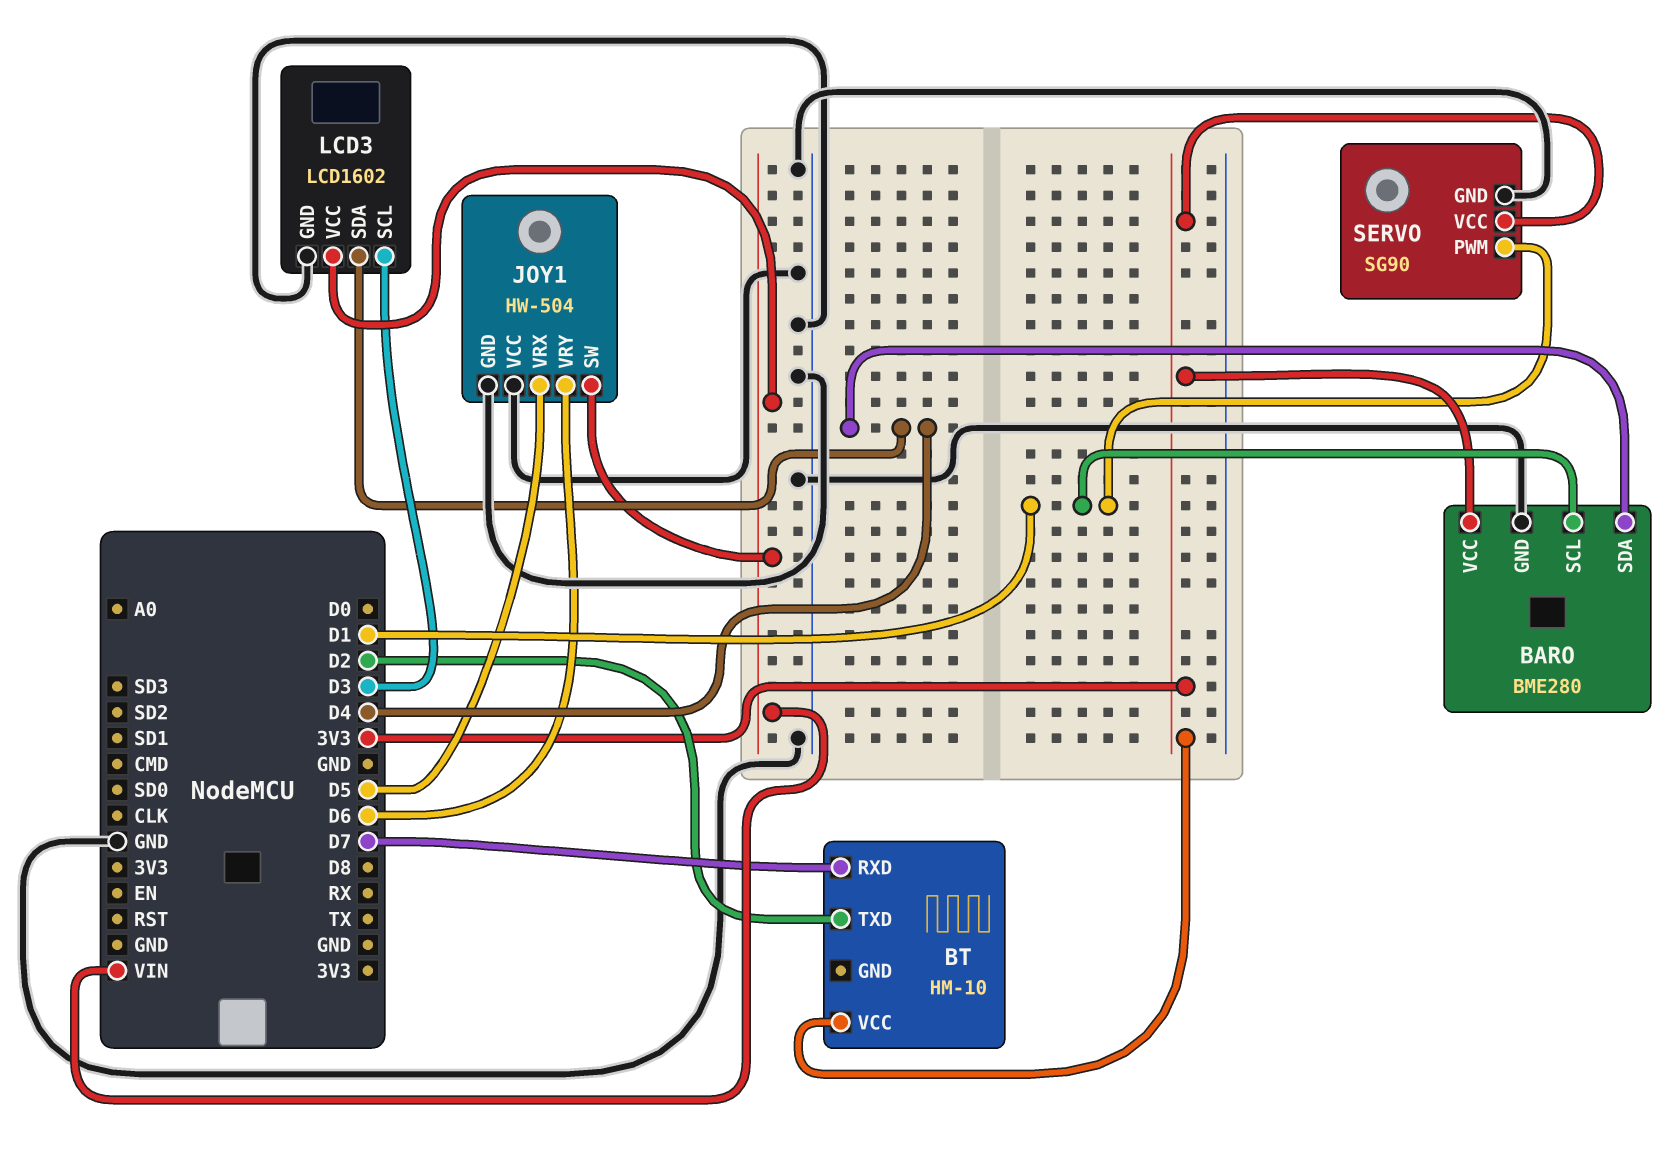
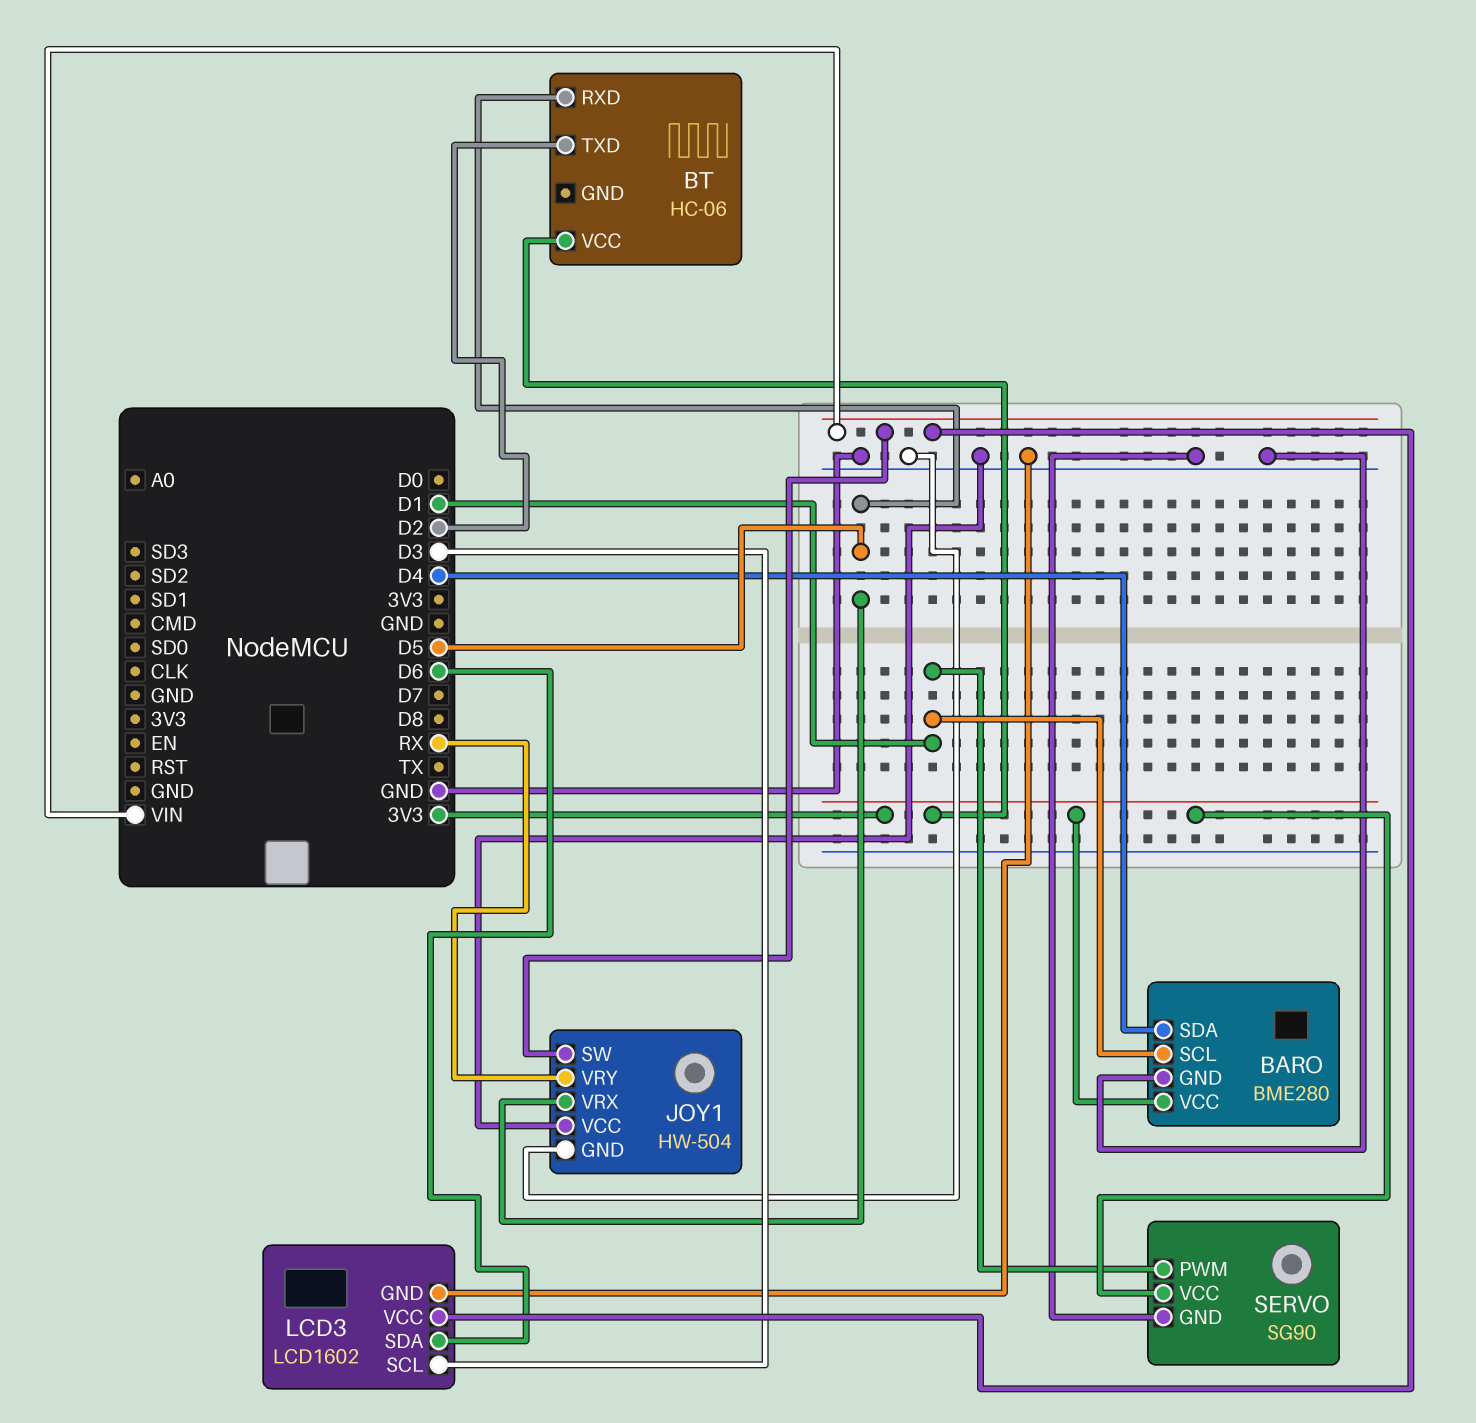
BT: HM-10 -> HC-06
BT pin RXD: D7 -> D5
JOY1 pin VRY: D6 -> RX
LCD3 pin SDA: D4 -> D6

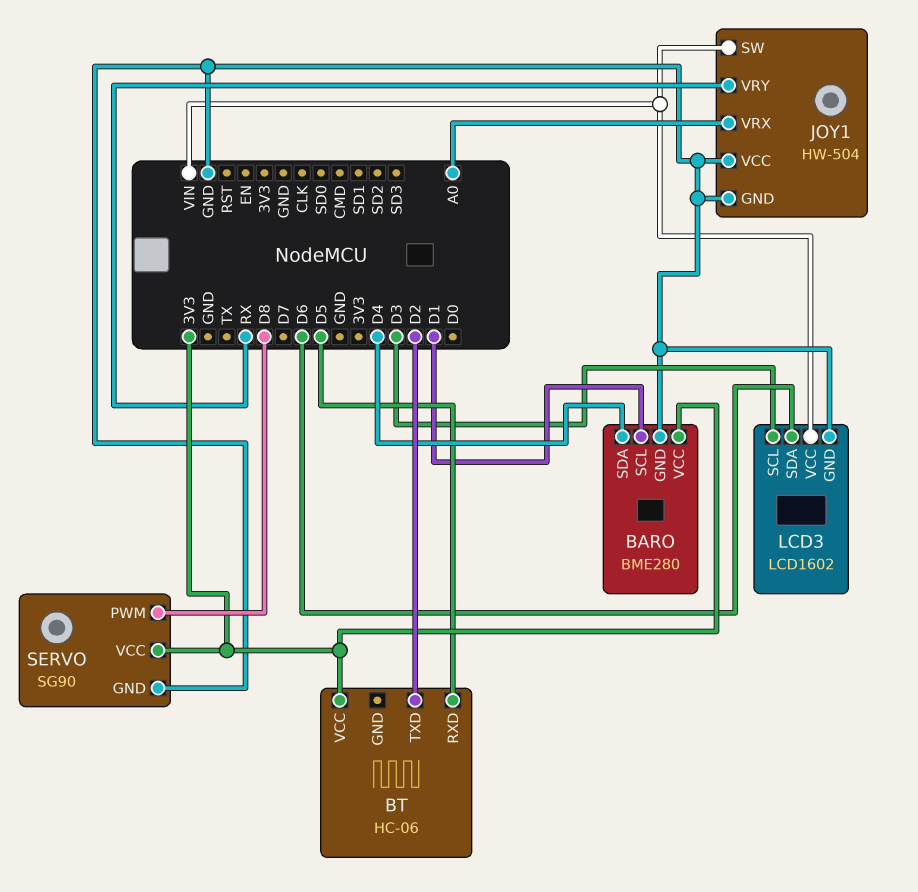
JOY1 pin VRX: D5 -> A0
SERVO pin PWM: D1 -> D8

